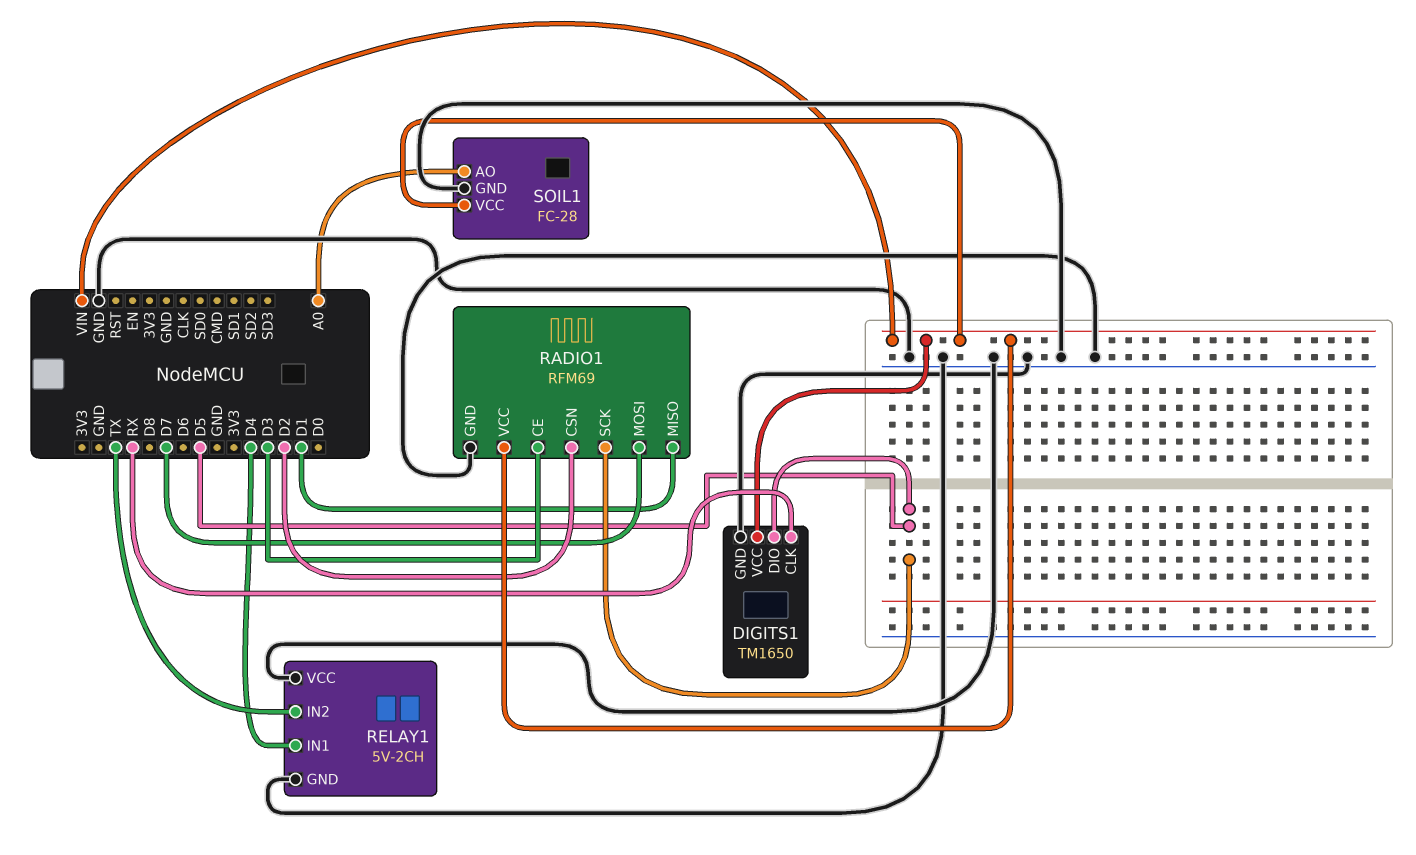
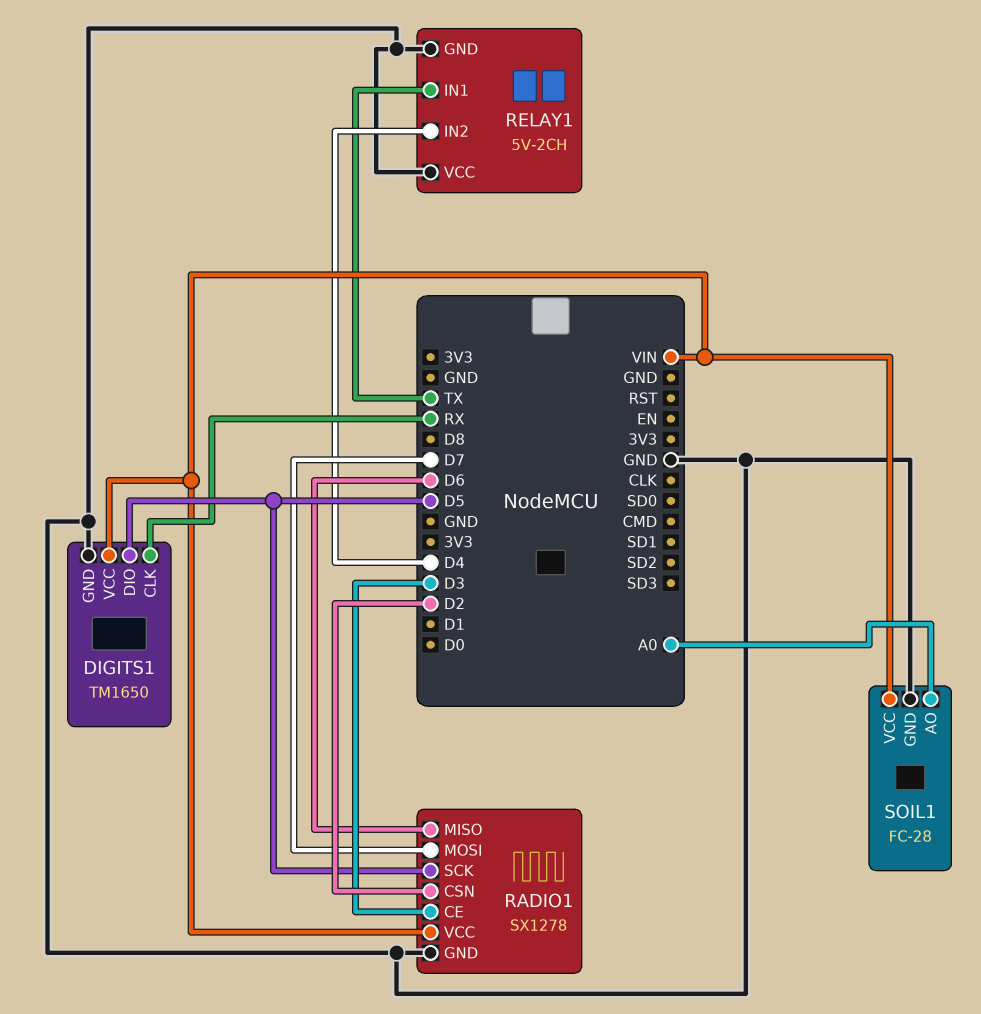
RADIO1: RFM69 -> SX1278
RADIO1 pin MISO: D1 -> D6
RELAY1 pin IN1: D4 -> TX
RELAY1 pin IN2: TX -> D4

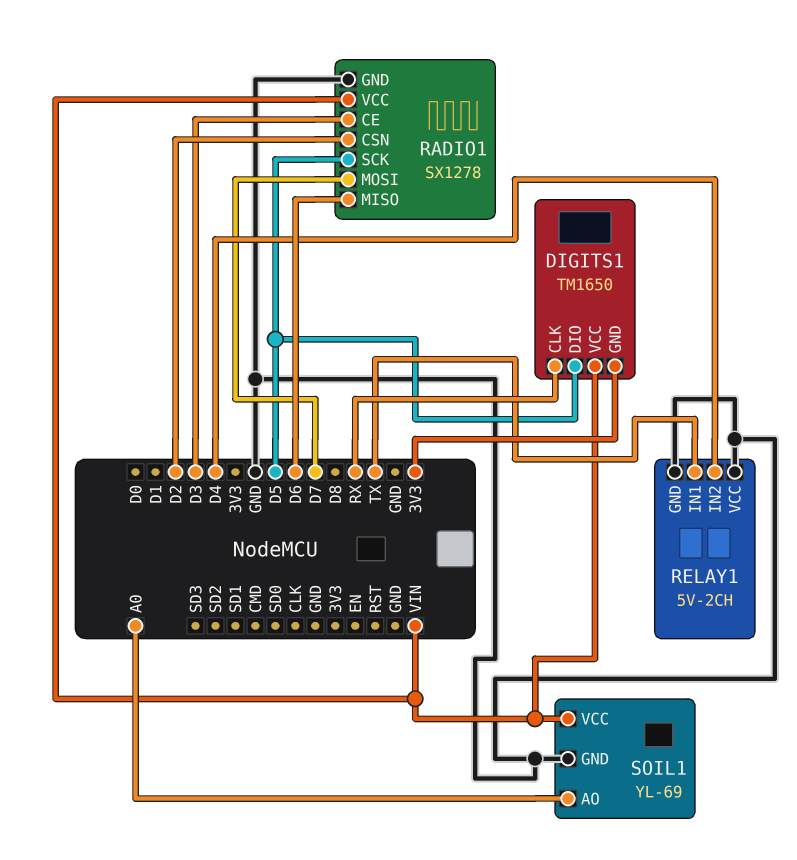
DIGITS1 pin GND: GND -> 3V3
SOIL1: FC-28 -> YL-69

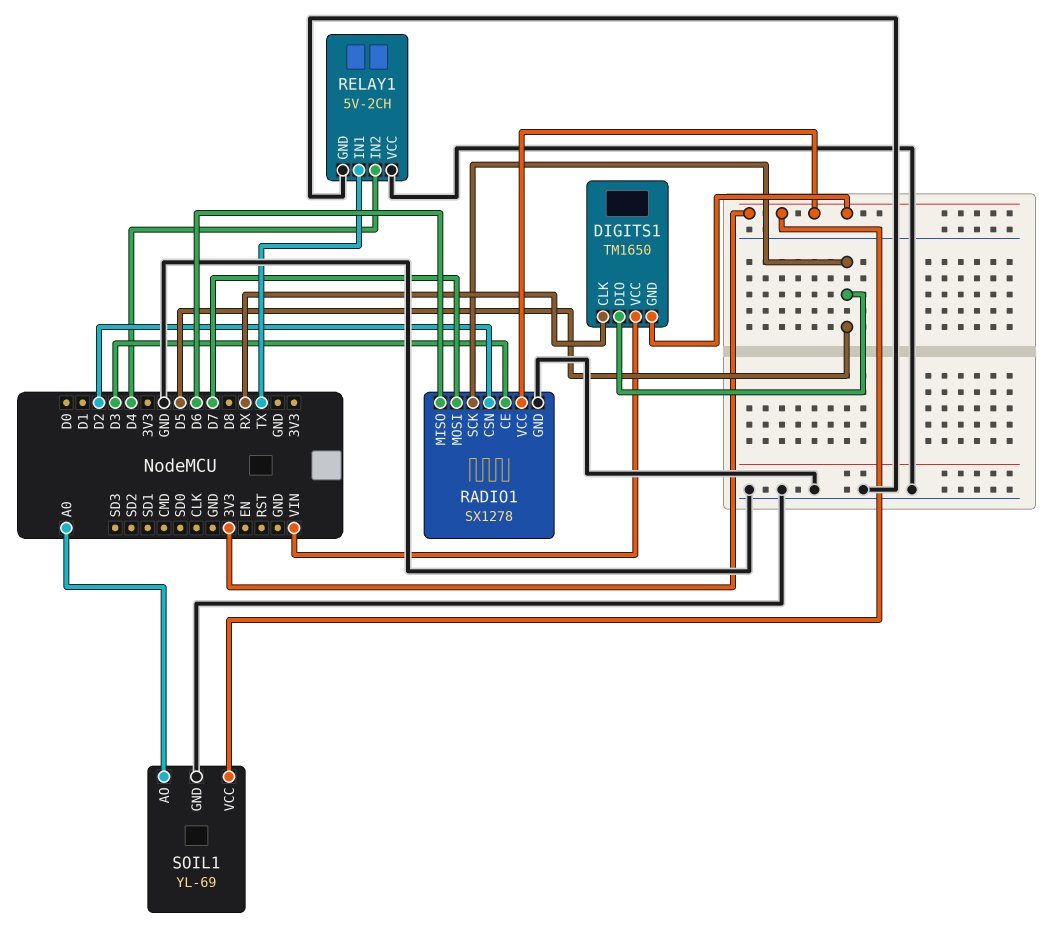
RADIO1 pin VCC: VIN -> 3V3
SOIL1 pin VCC: VIN -> 3V3

